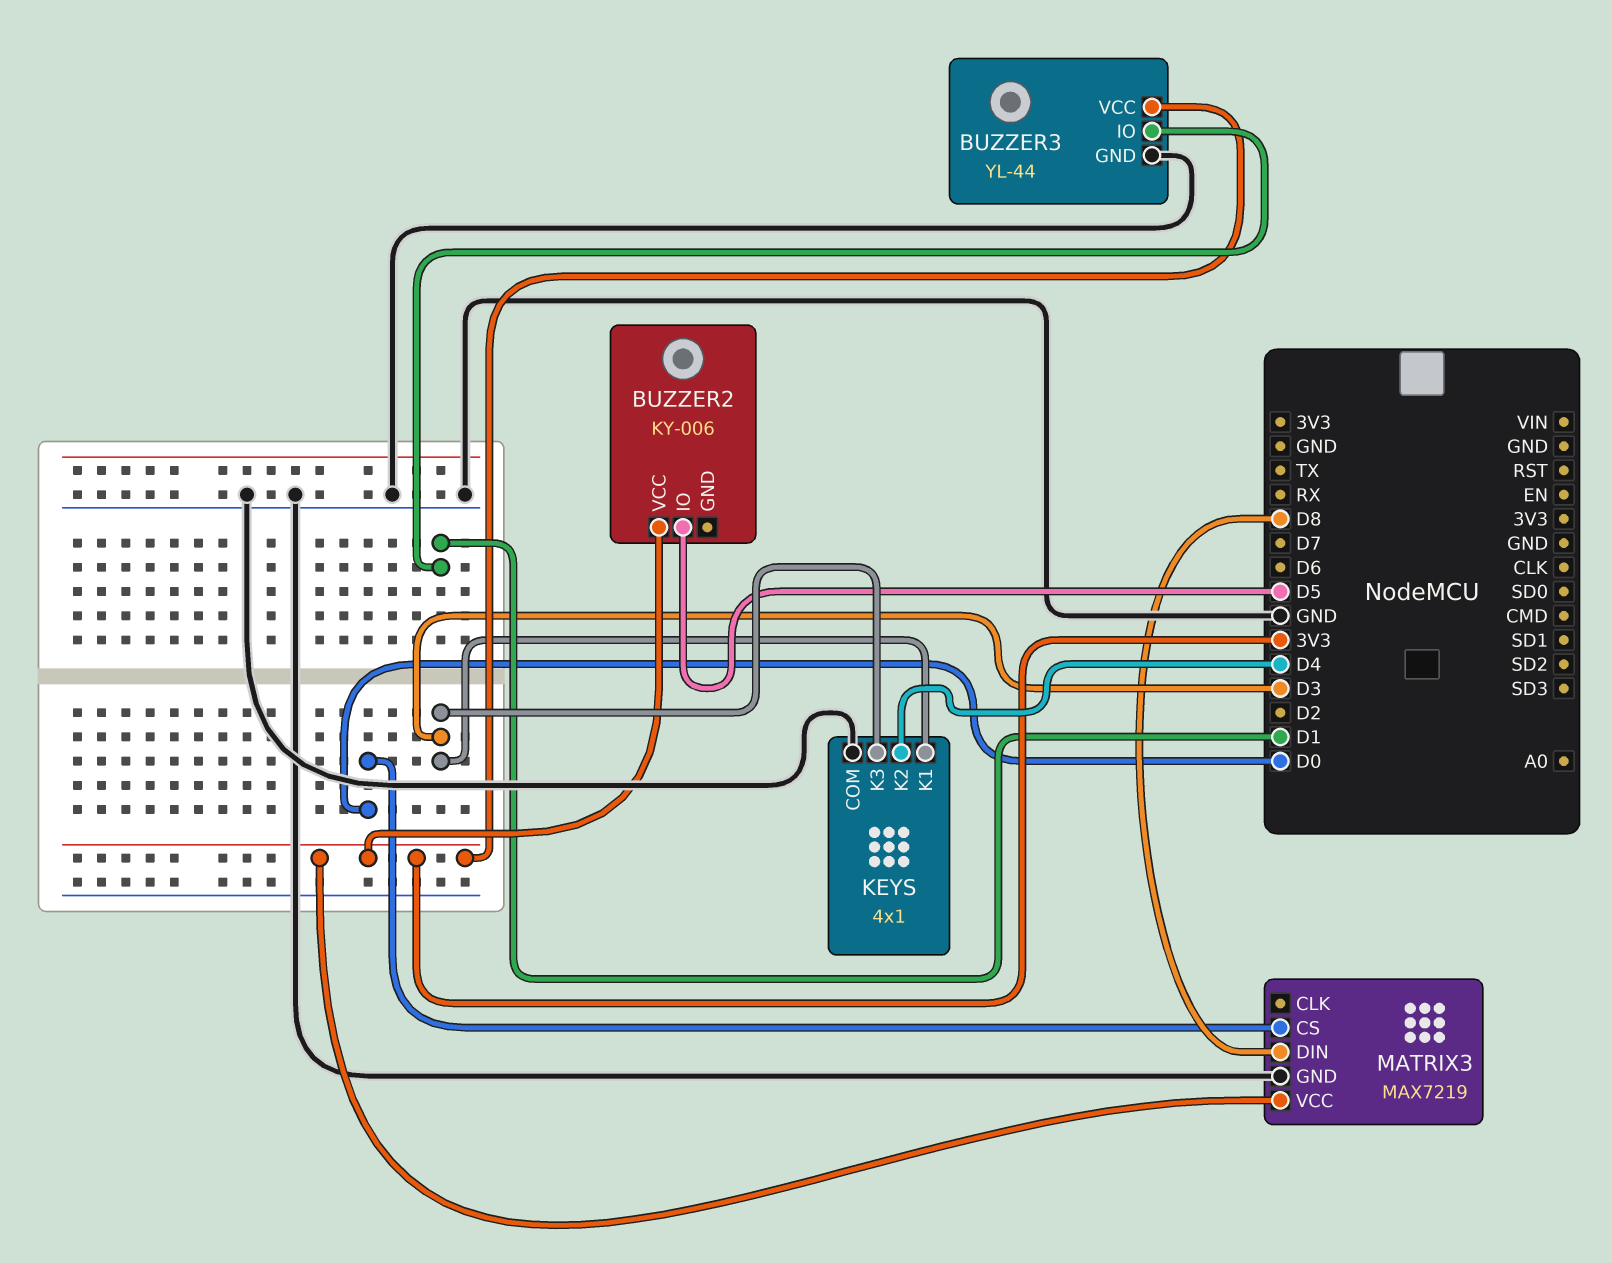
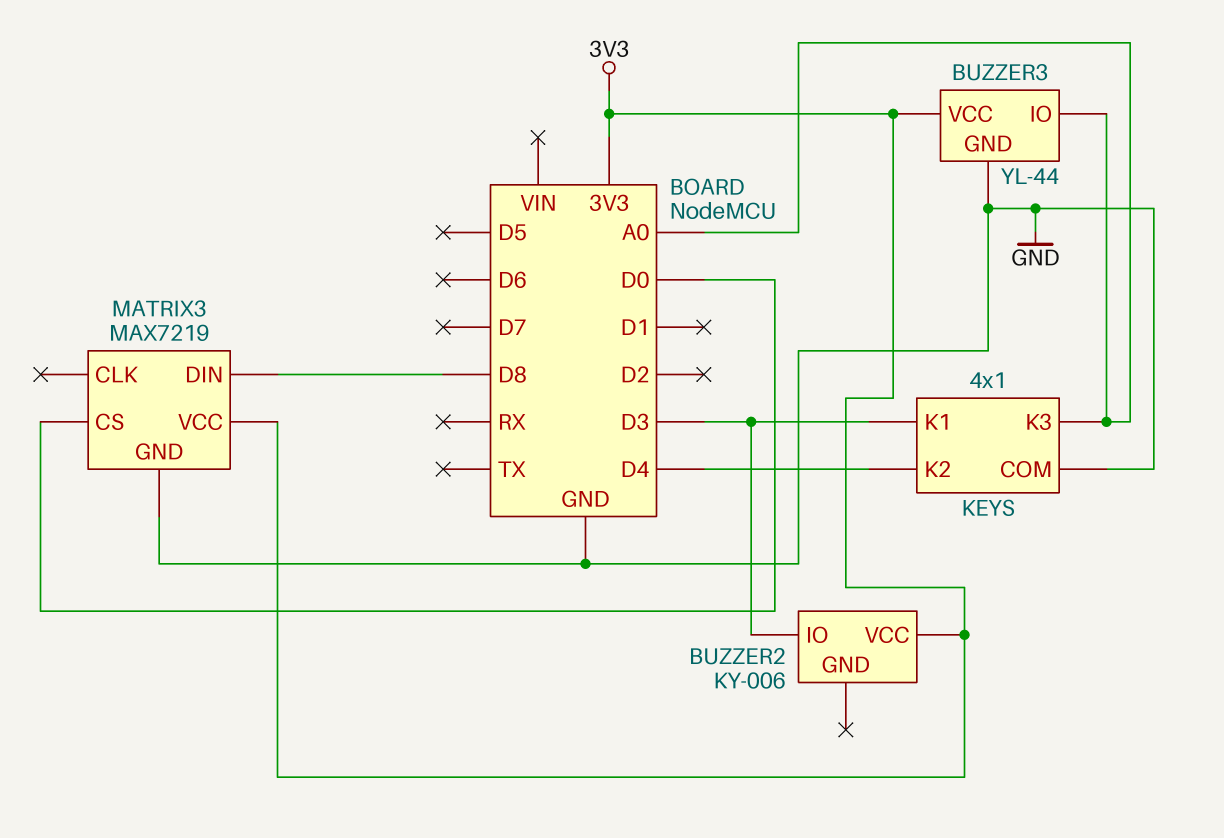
BUZZER2 pin IO: D5 -> D3
BUZZER3 pin IO: D1 -> A0
KEYS pin K3: D3 -> A0

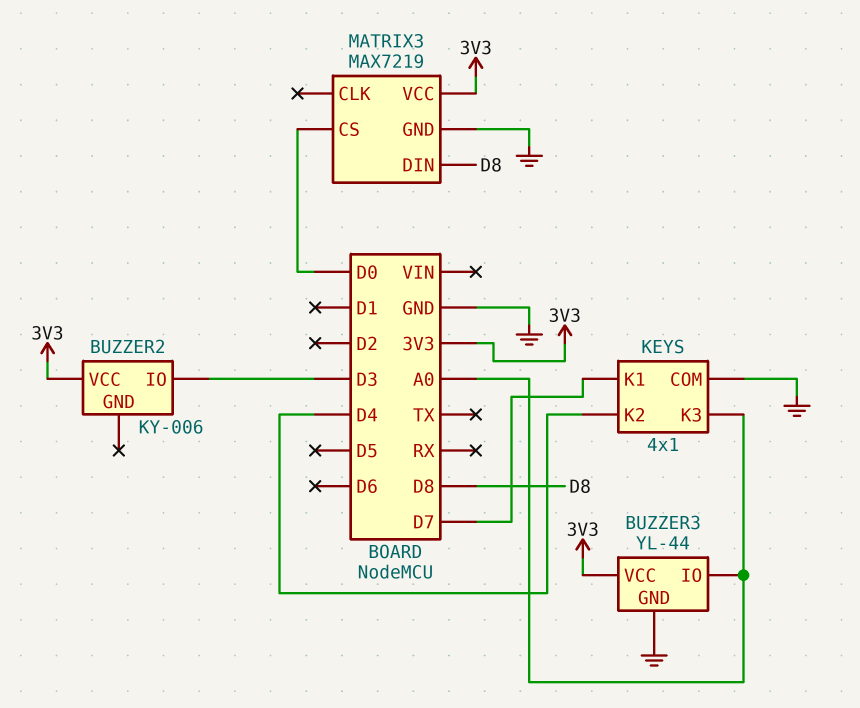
KEYS pin K1: D3 -> D7

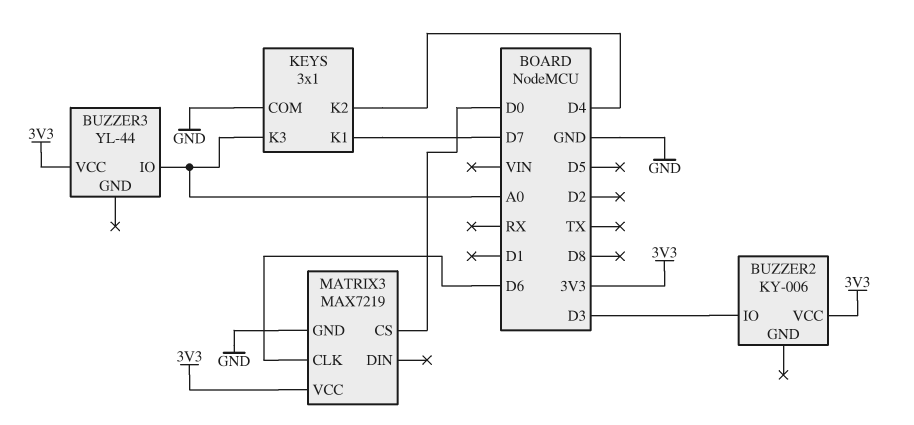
BUZZER3 pin GND: GND -> none
KEYS: 4x1 -> 3x1
MATRIX3 pin CLK: none -> D6
MATRIX3 pin DIN: D8 -> none

